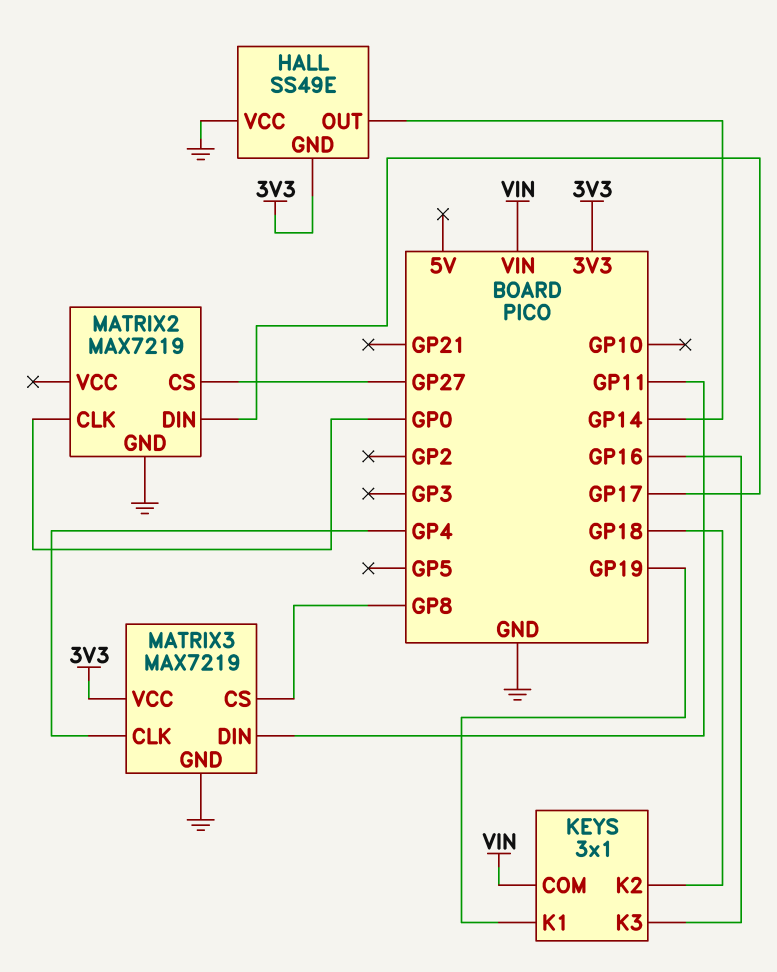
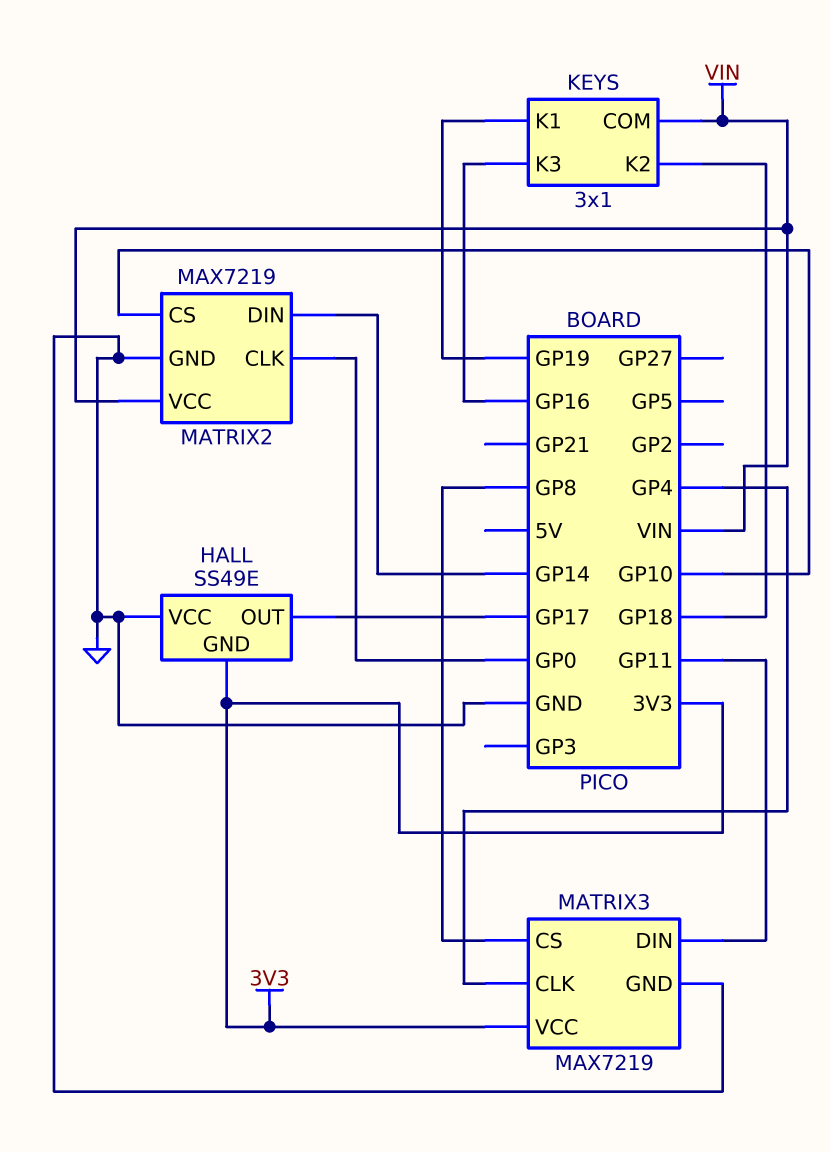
HALL pin OUT: GP14 -> GP17
MATRIX2 pin CS: GP27 -> GP10
MATRIX2 pin DIN: GP17 -> GP14
MATRIX2 pin VCC: none -> VIN

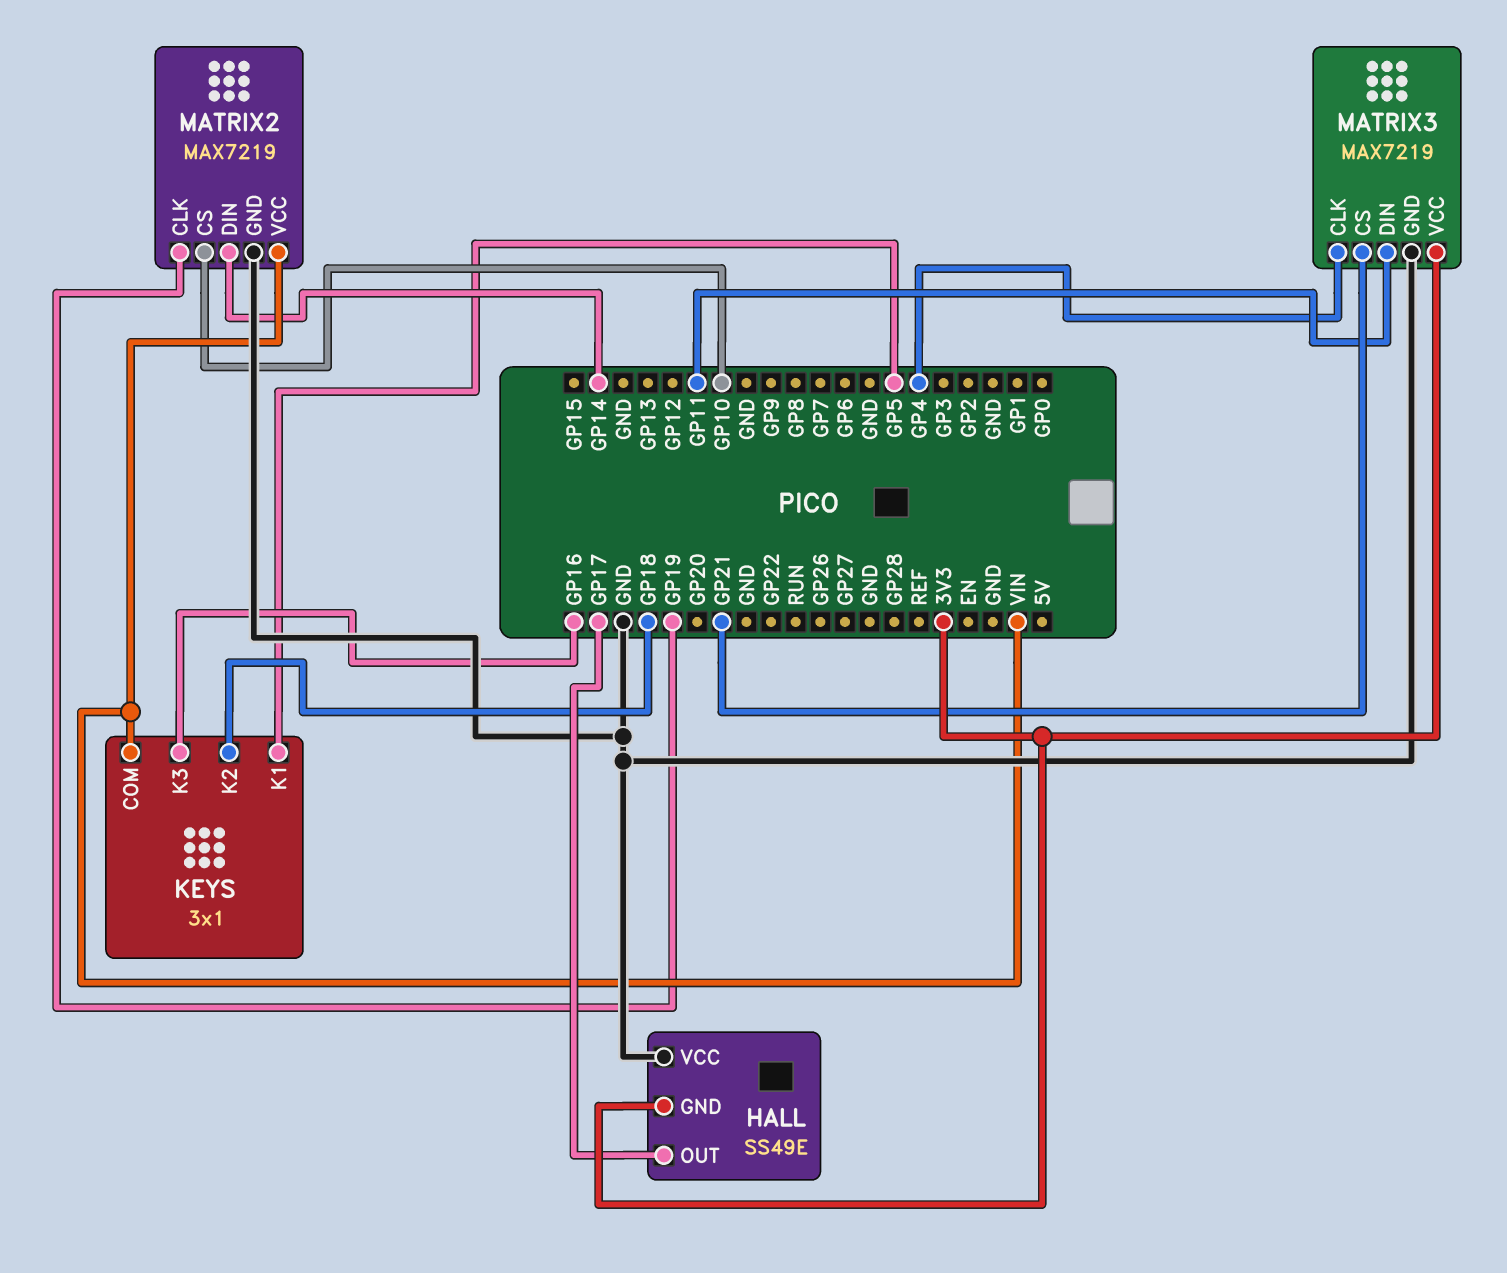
KEYS pin K1: GP19 -> GP5
MATRIX2 pin CLK: GP0 -> GP19
MATRIX3 pin CS: GP8 -> GP21

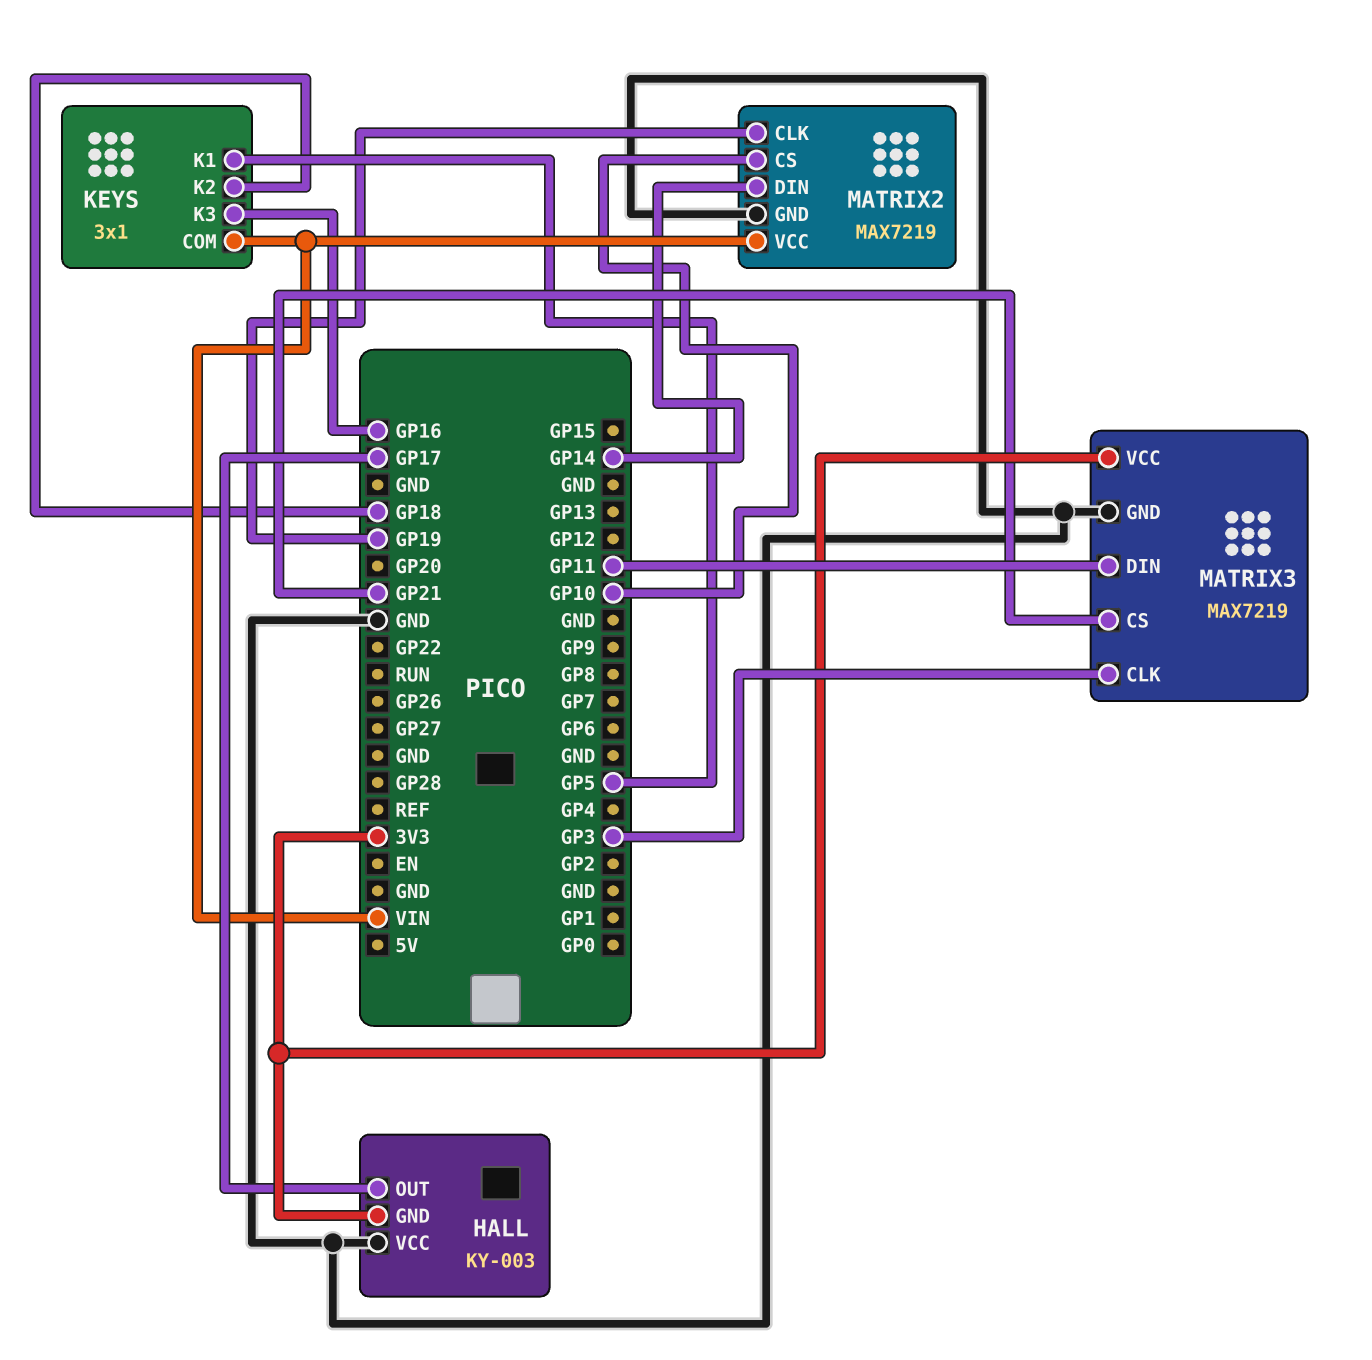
HALL: SS49E -> KY-003
MATRIX3 pin CLK: GP4 -> GP3

